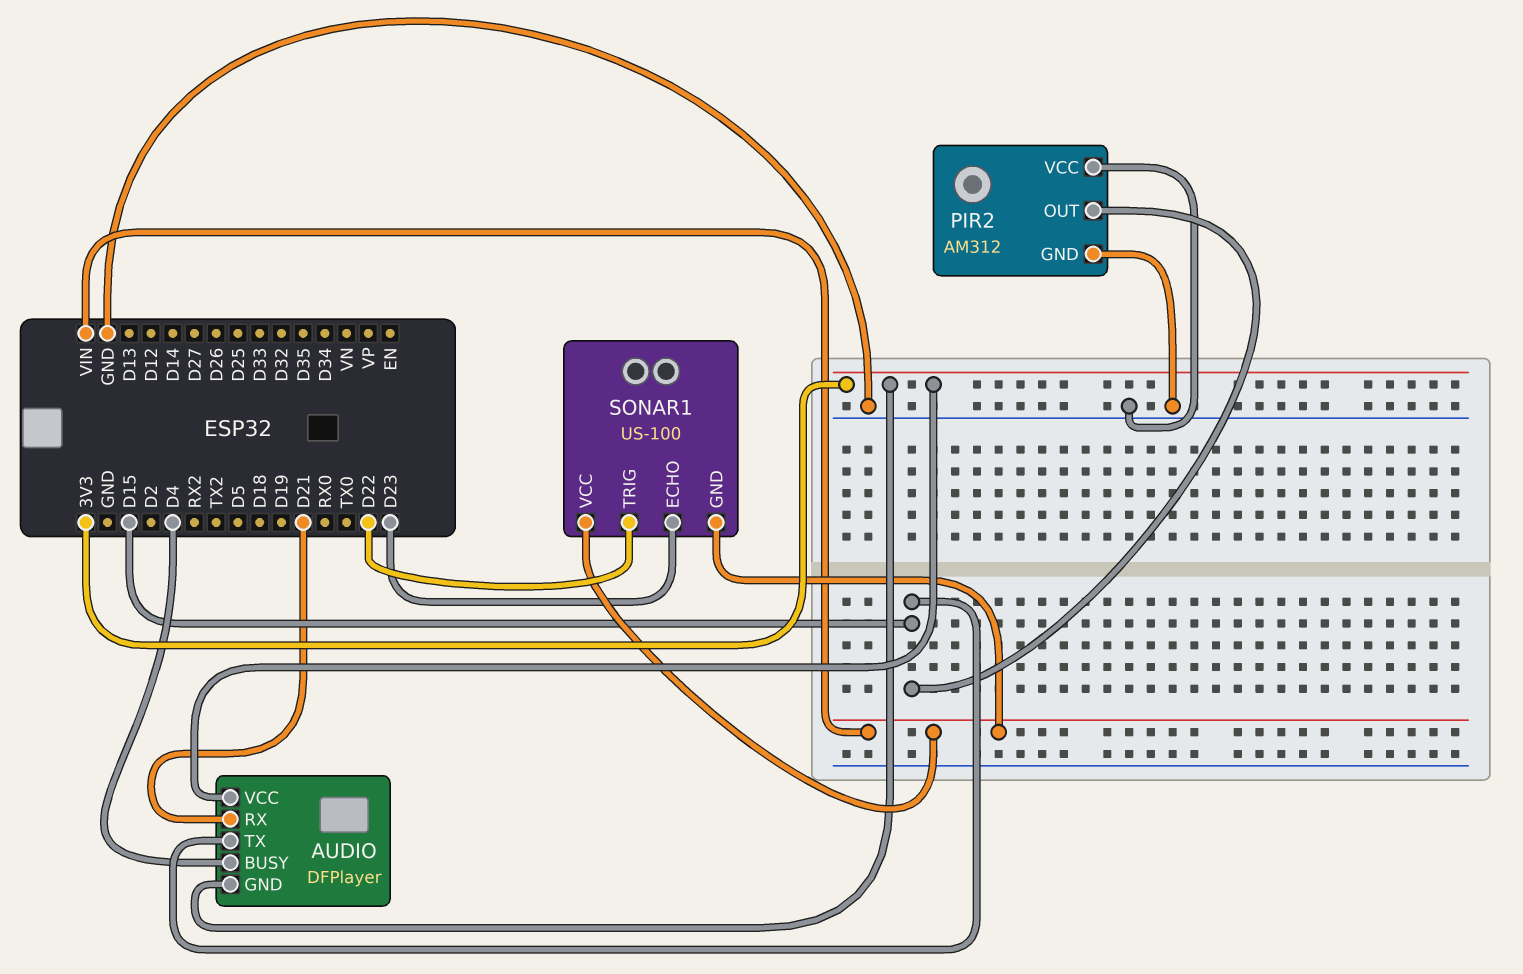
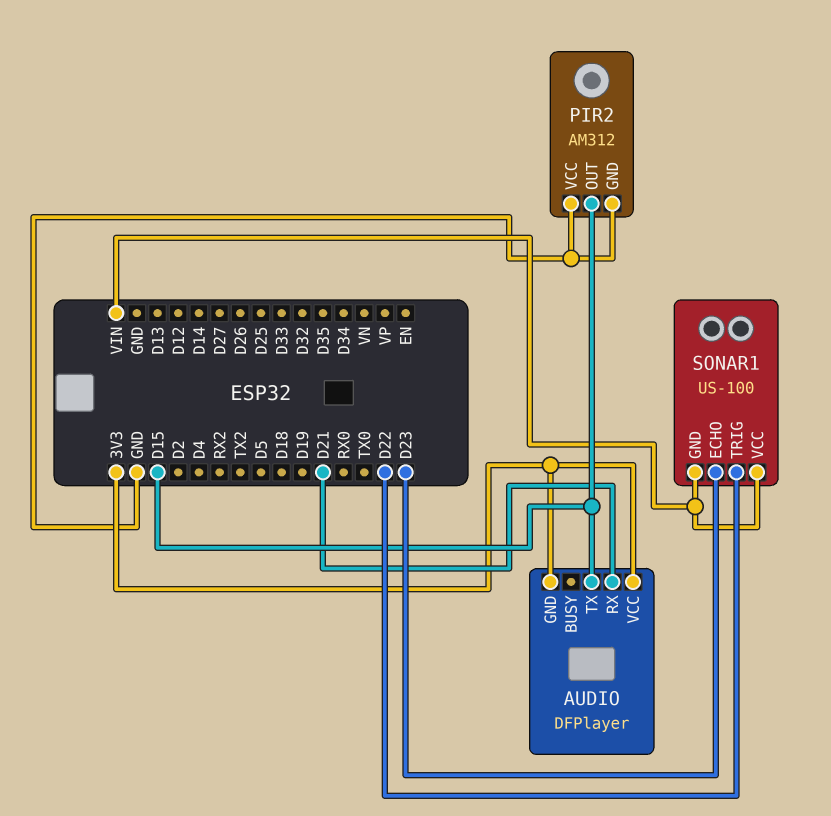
AUDIO pin BUSY: D4 -> none

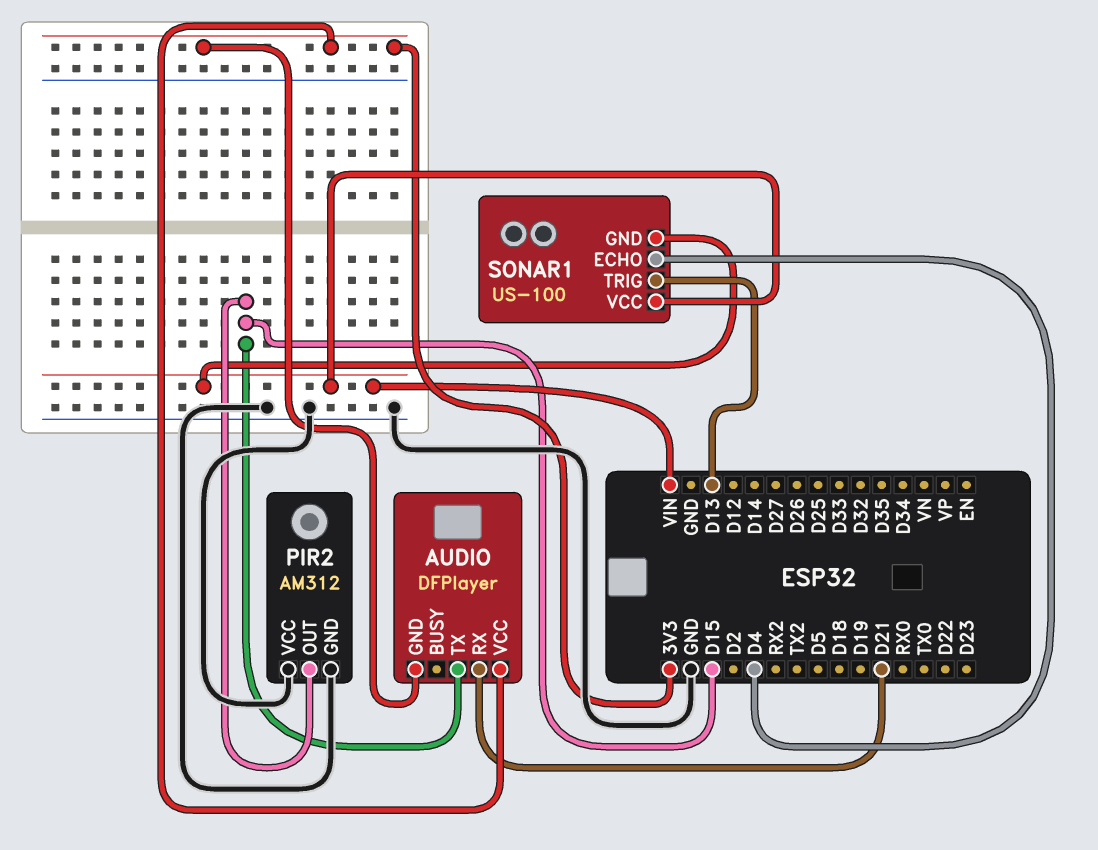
SONAR1 pin ECHO: D23 -> D4
SONAR1 pin TRIG: D22 -> D13

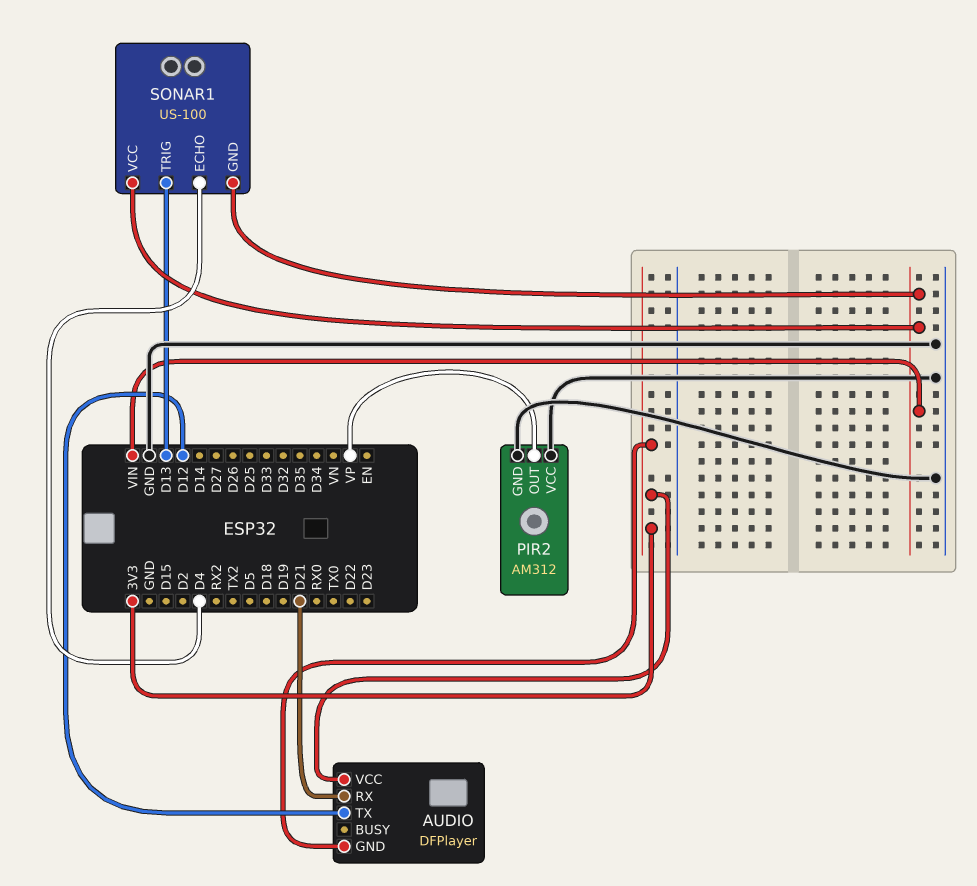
AUDIO pin TX: D15 -> D12
PIR2 pin OUT: D15 -> VP

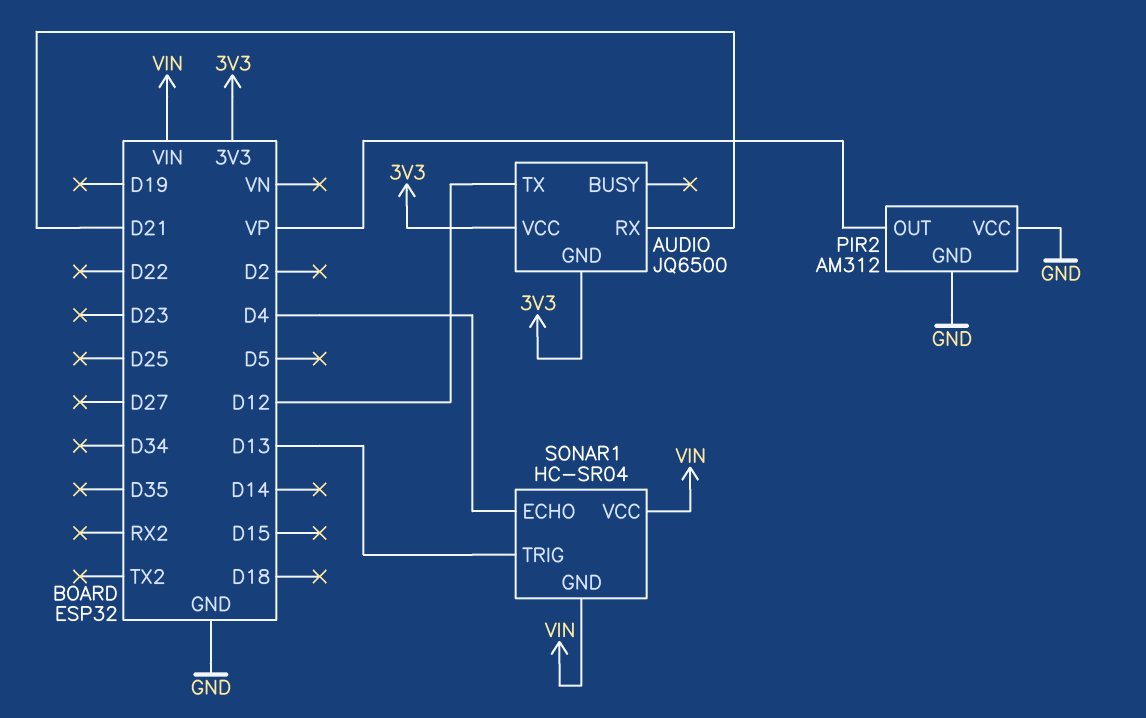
AUDIO: DFPlayer -> JQ6500
SONAR1: US-100 -> HC-SR04

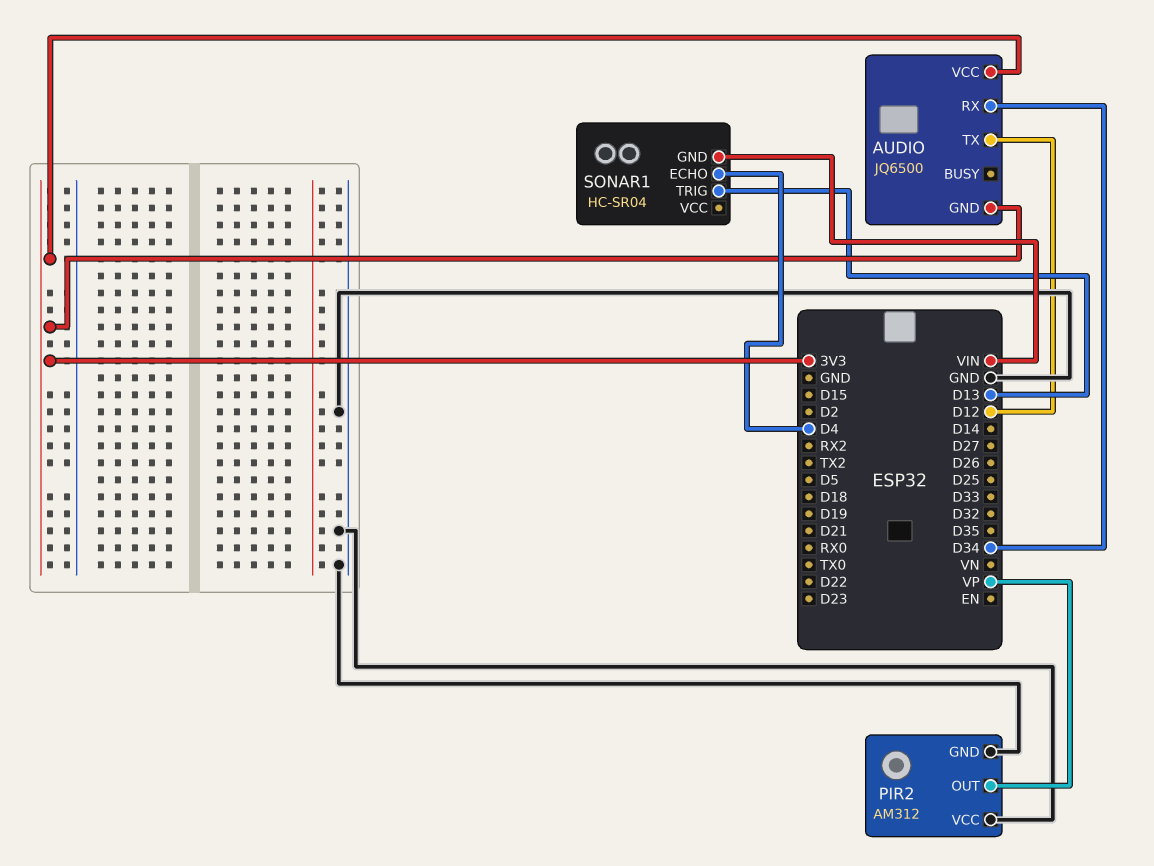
AUDIO pin RX: D21 -> D34
SONAR1 pin VCC: VIN -> none

